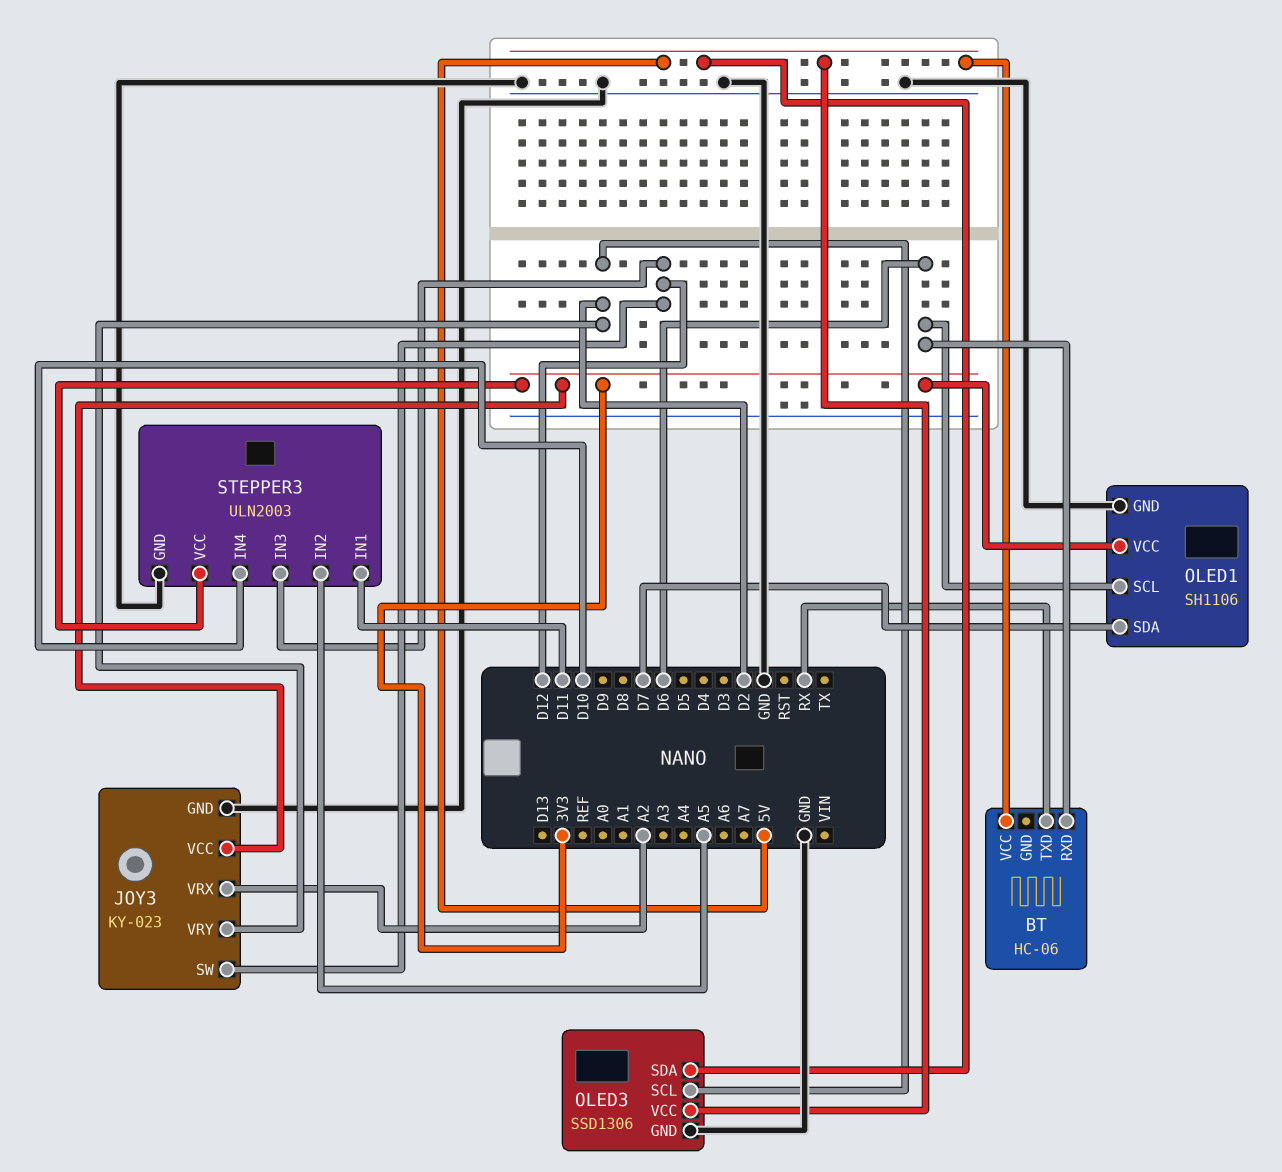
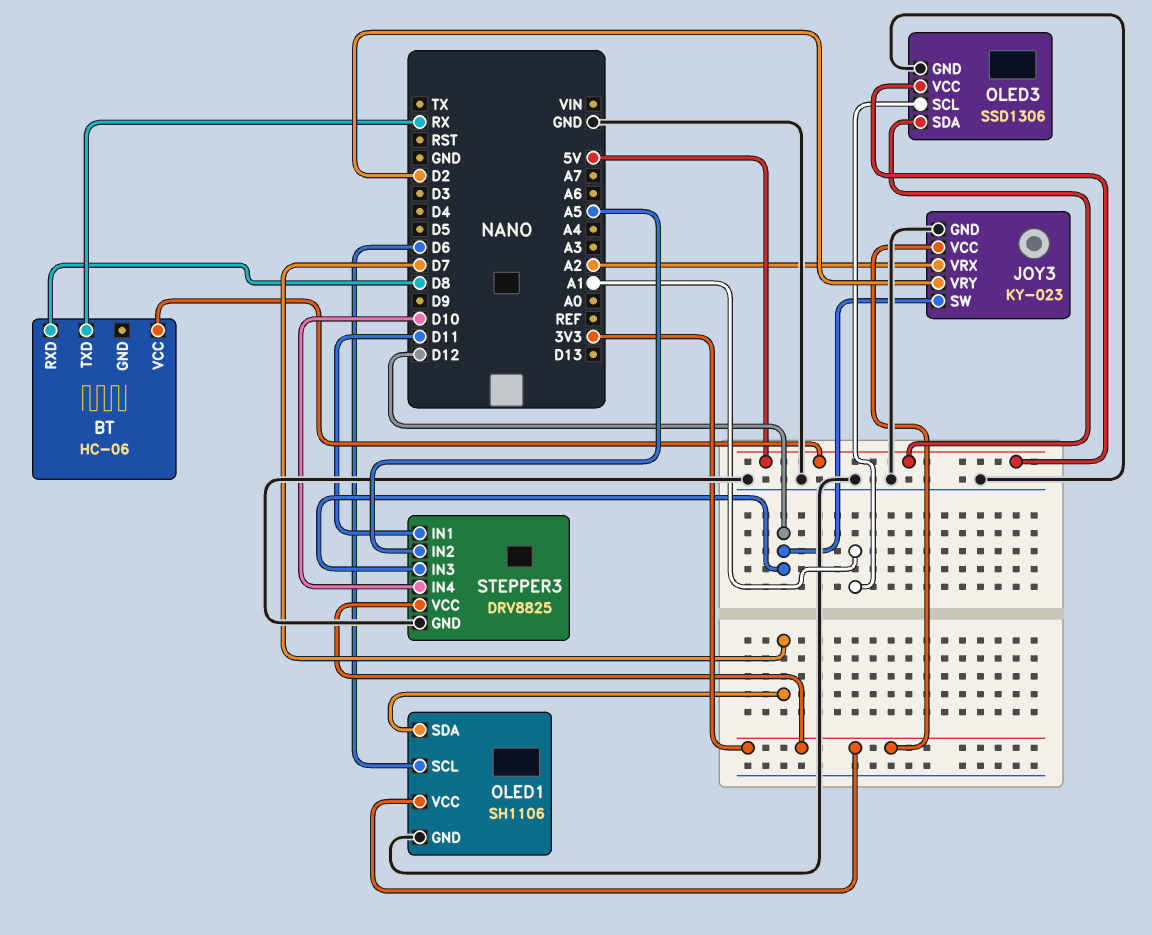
BT pin RXD: D6 -> D8
OLED3 pin SCL: D2 -> A1
STEPPER3: ULN2003 -> DRV8825

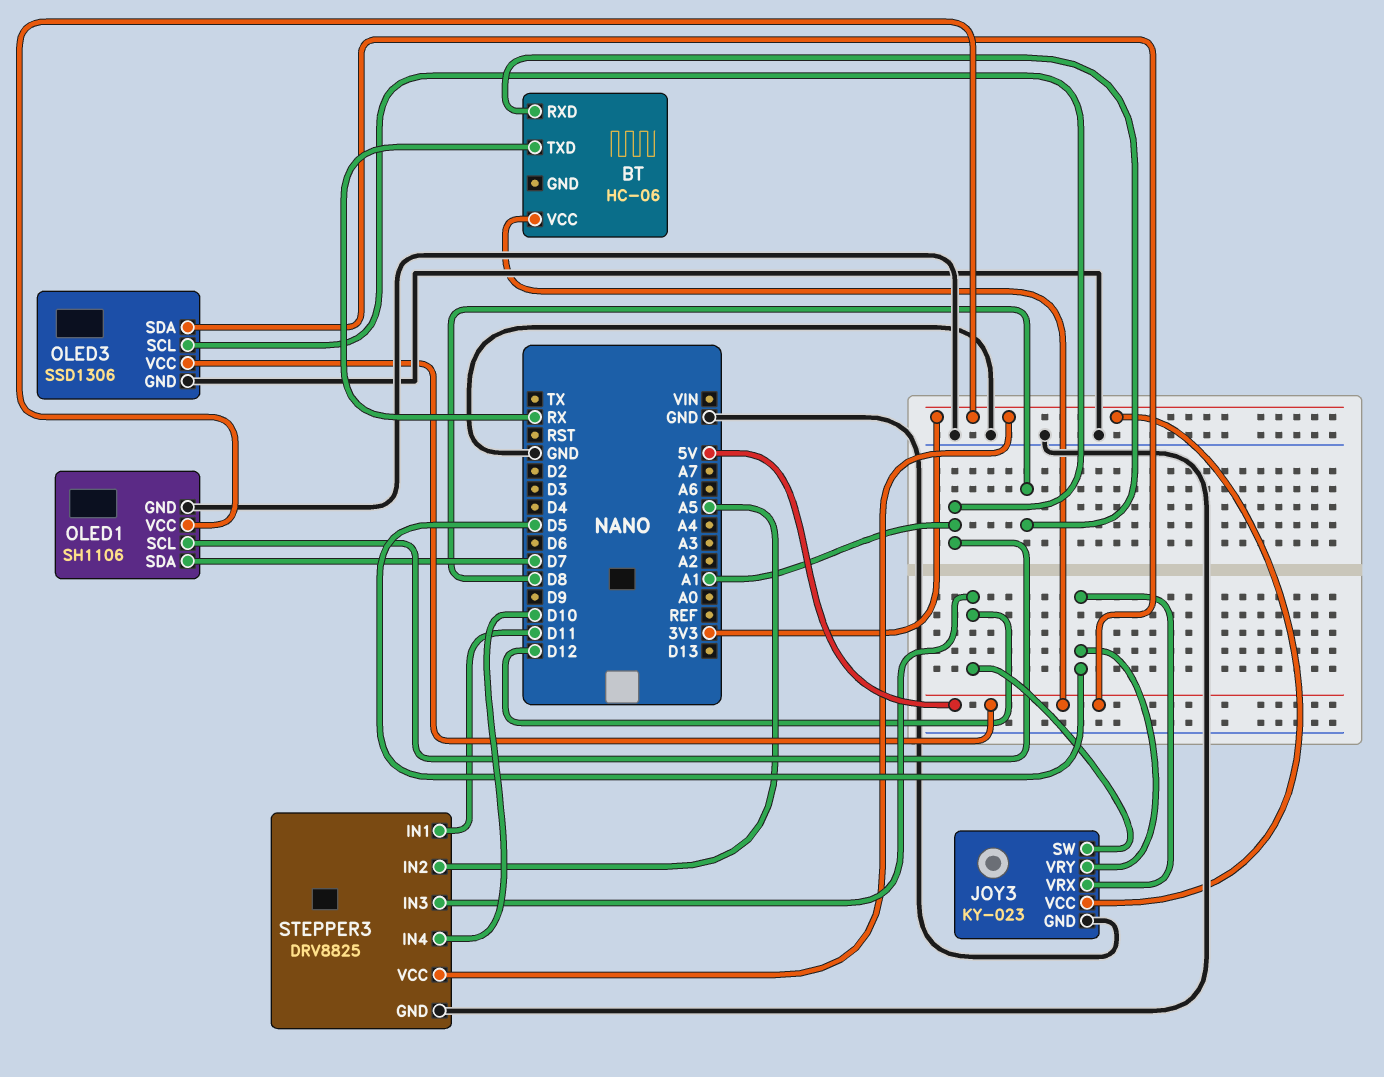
JOY3 pin VRX: A2 -> D5
JOY3 pin VRY: D2 -> D5
OLED1 pin SCL: D6 -> A1

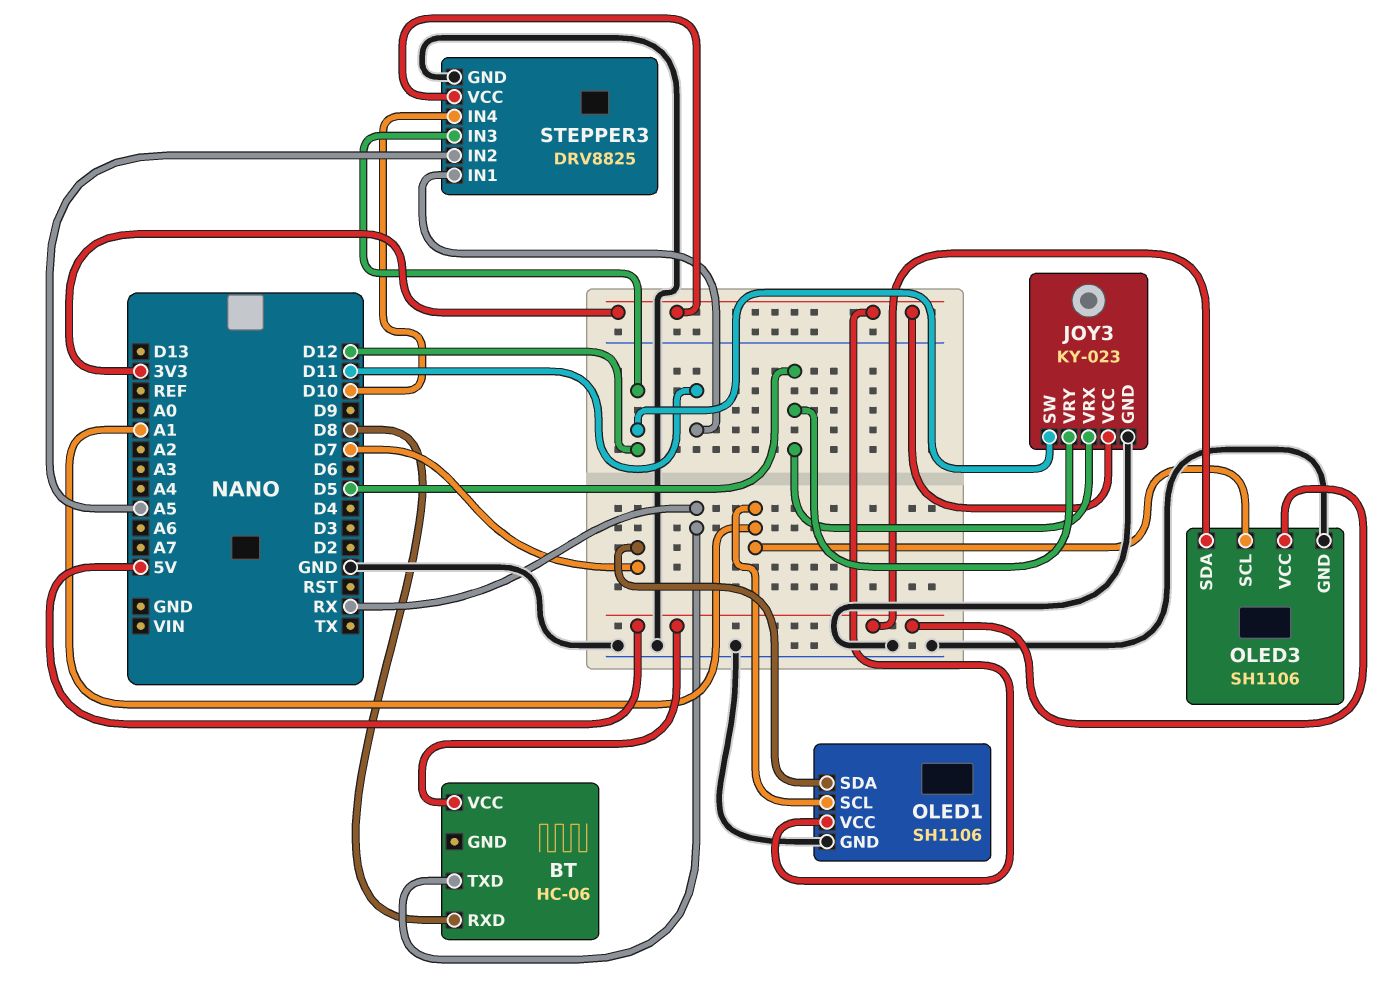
OLED3: SSD1306 -> SH1106

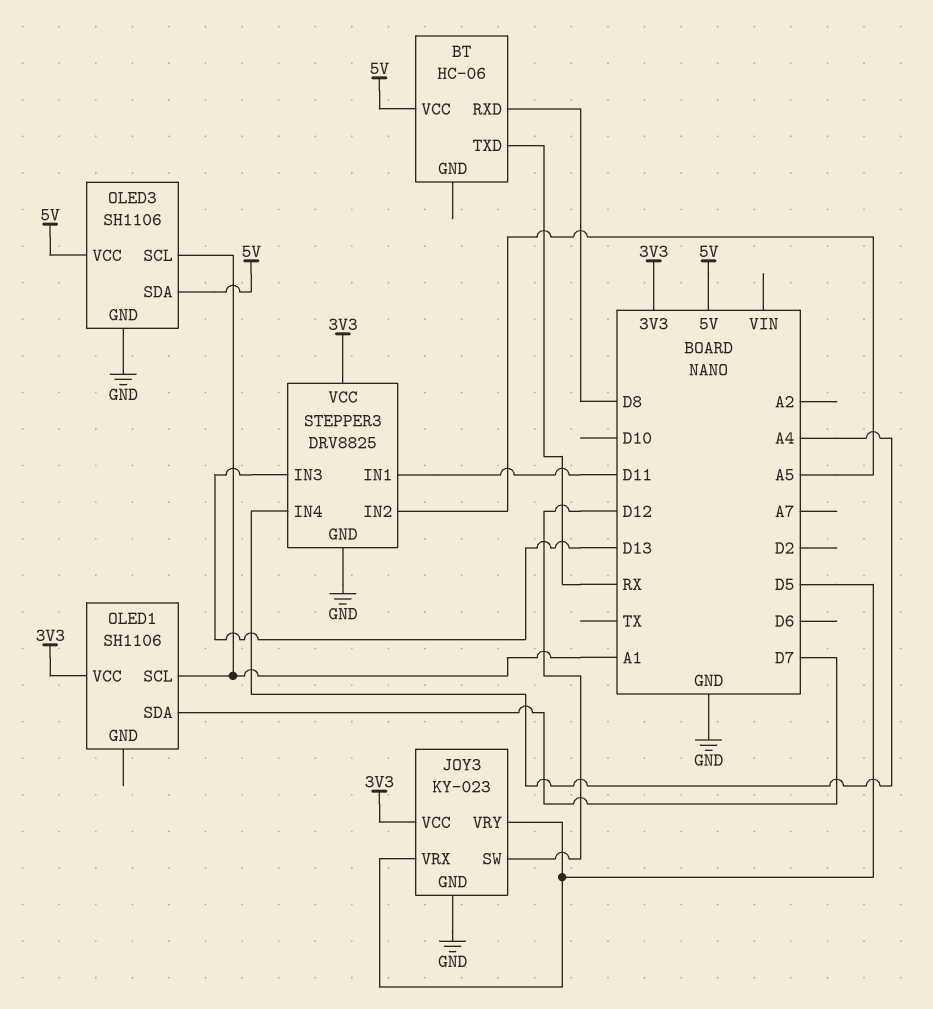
OLED1 pin GND: GND -> none
STEPPER3 pin IN3: D12 -> D13
STEPPER3 pin IN4: D10 -> A4

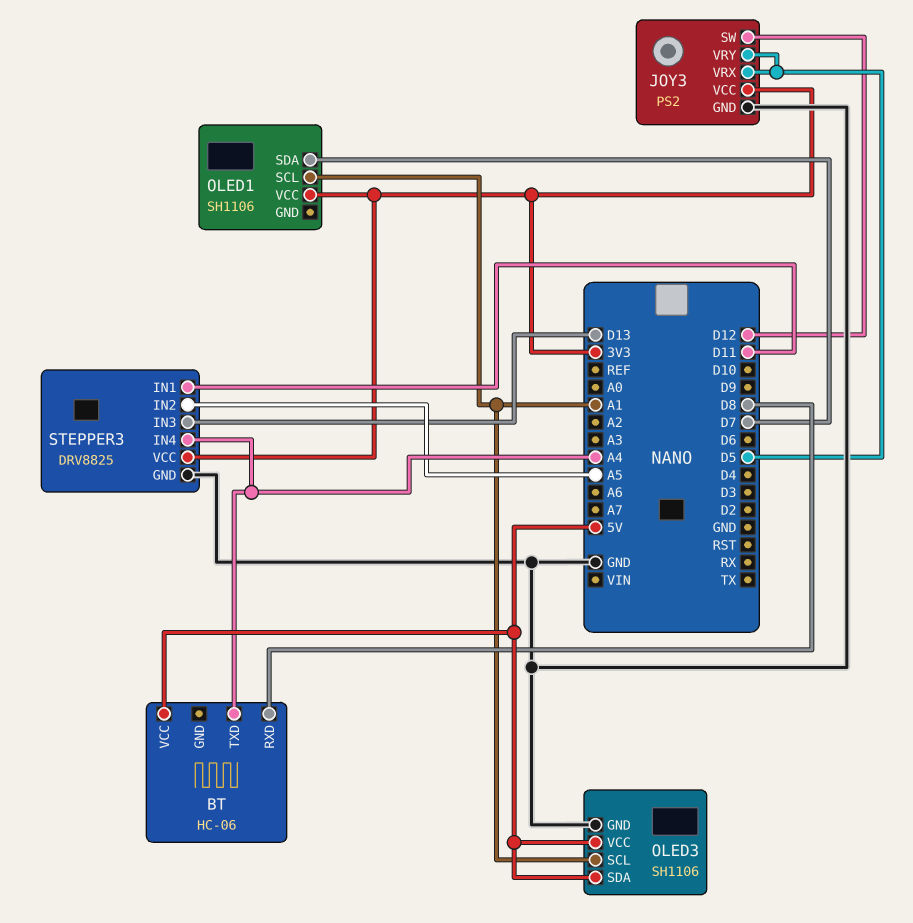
BT pin TXD: RX -> A4
JOY3: KY-023 -> PS2

